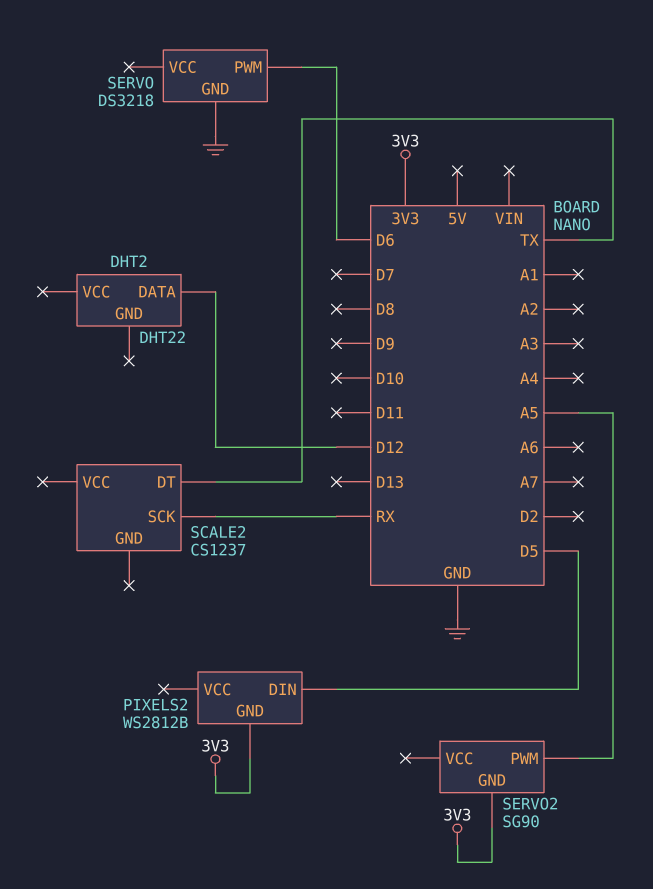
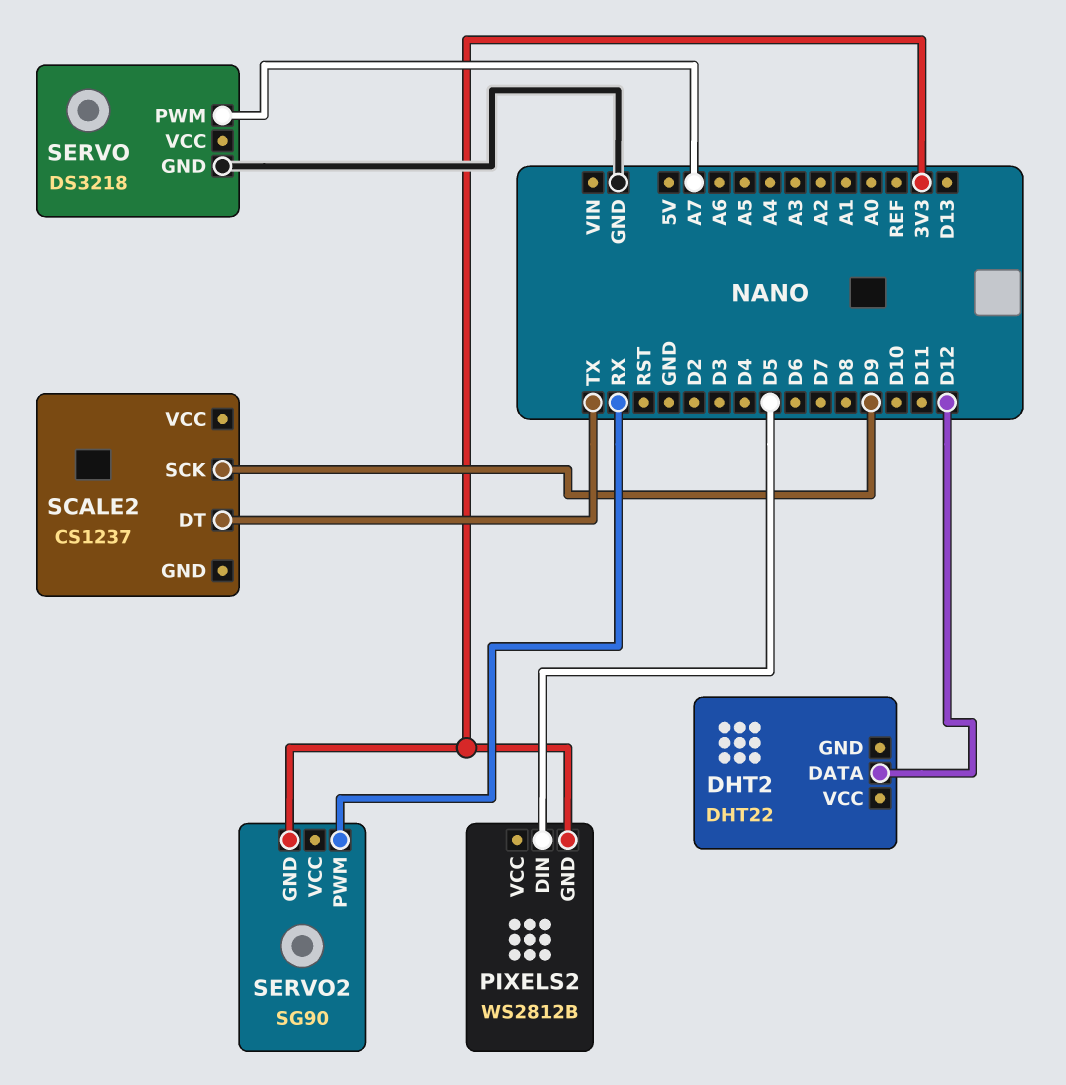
SCALE2 pin SCK: RX -> D9
SERVO pin PWM: D6 -> A7
SERVO2 pin PWM: A5 -> RX

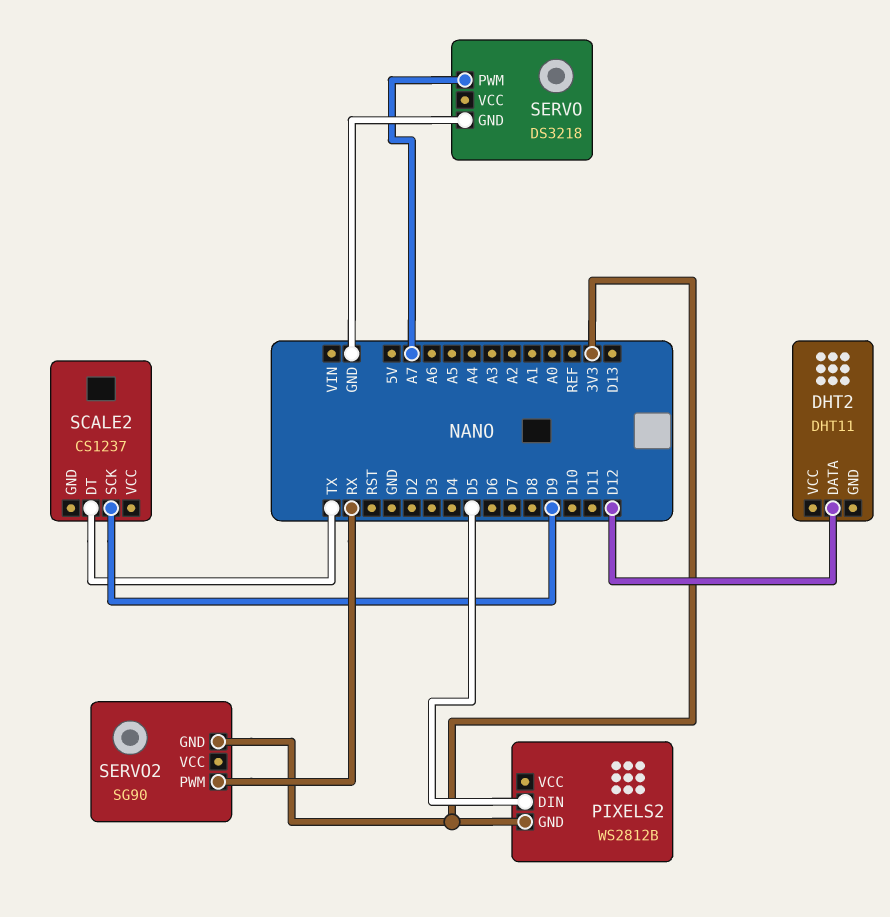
DHT2: DHT22 -> DHT11

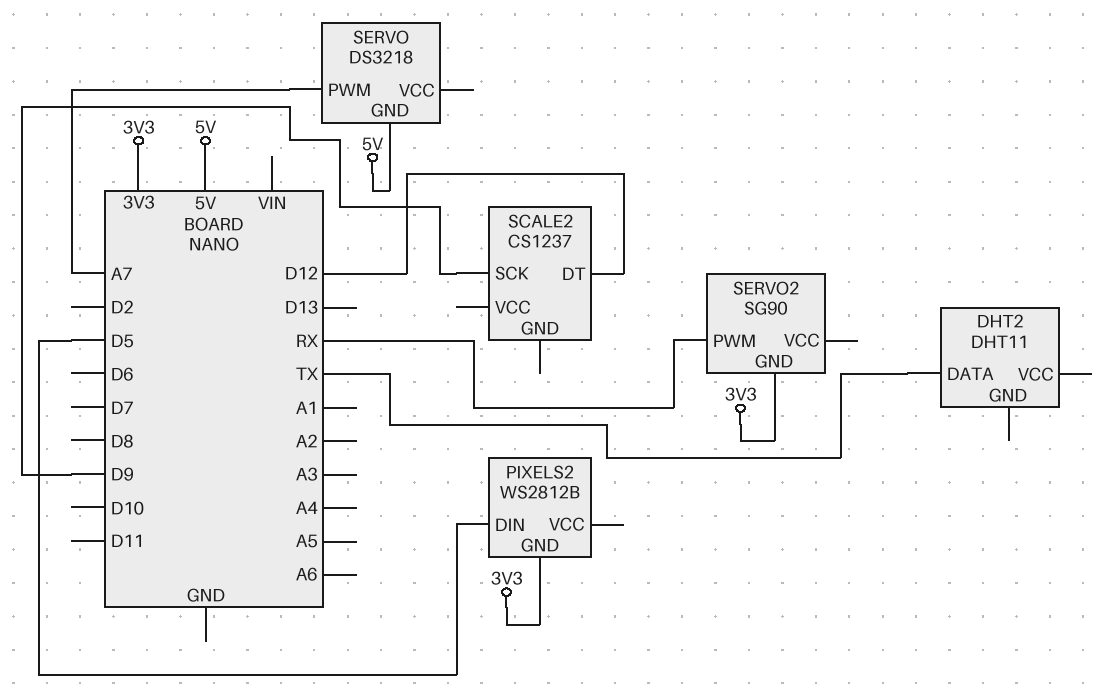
DHT2 pin DATA: D12 -> TX
SCALE2 pin DT: TX -> D12
SERVO pin GND: GND -> 5V

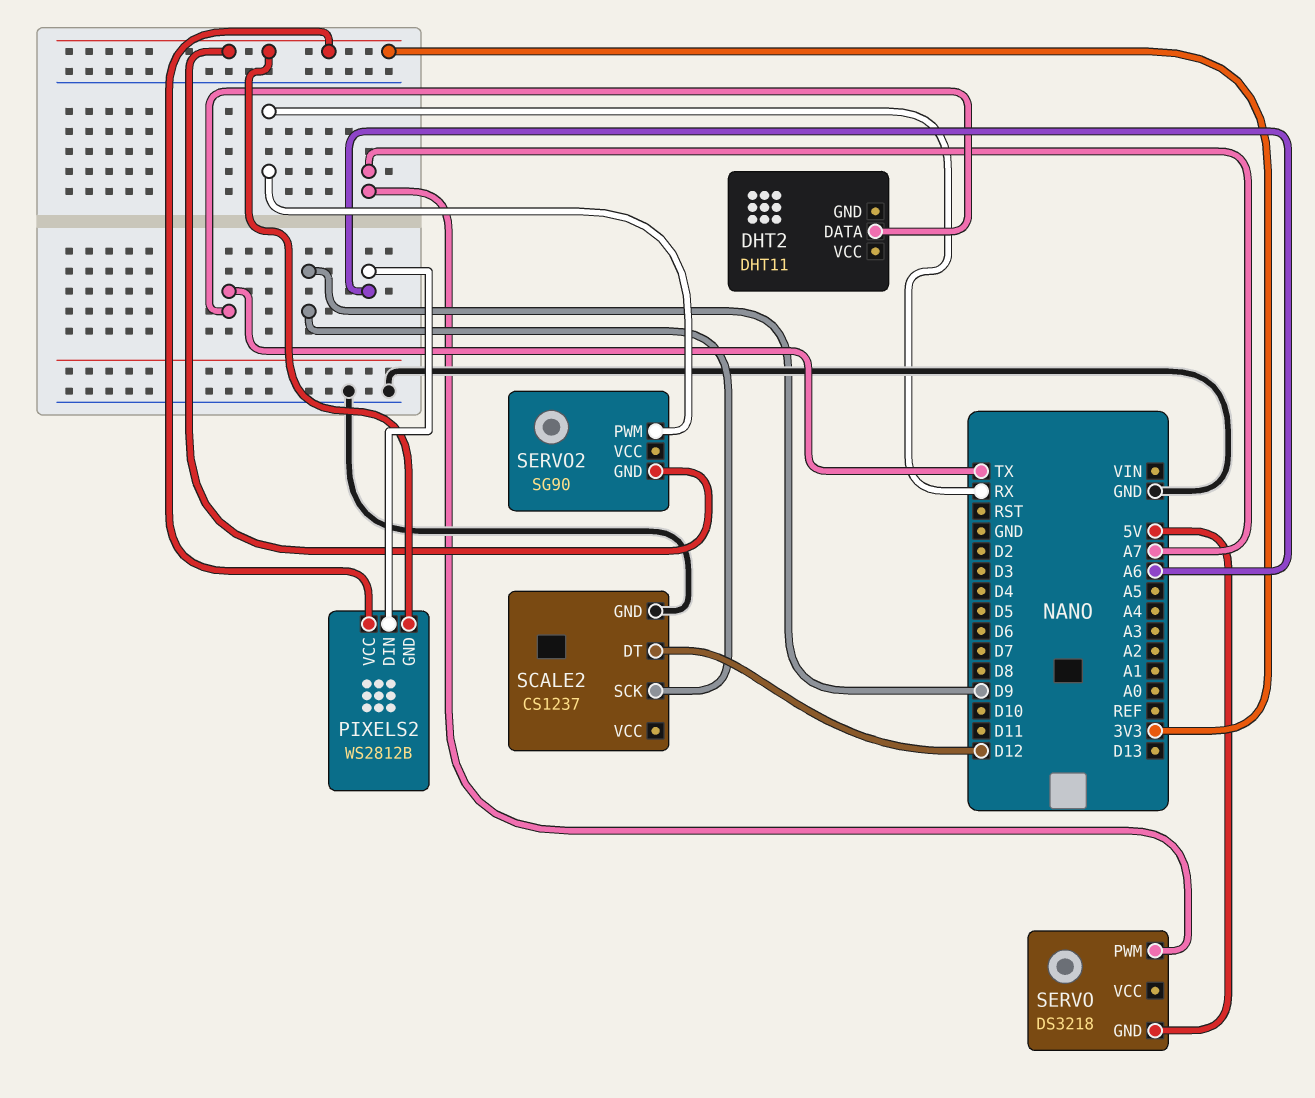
PIXELS2 pin DIN: D5 -> A6
PIXELS2 pin VCC: none -> 3V3
SCALE2 pin GND: none -> GND

